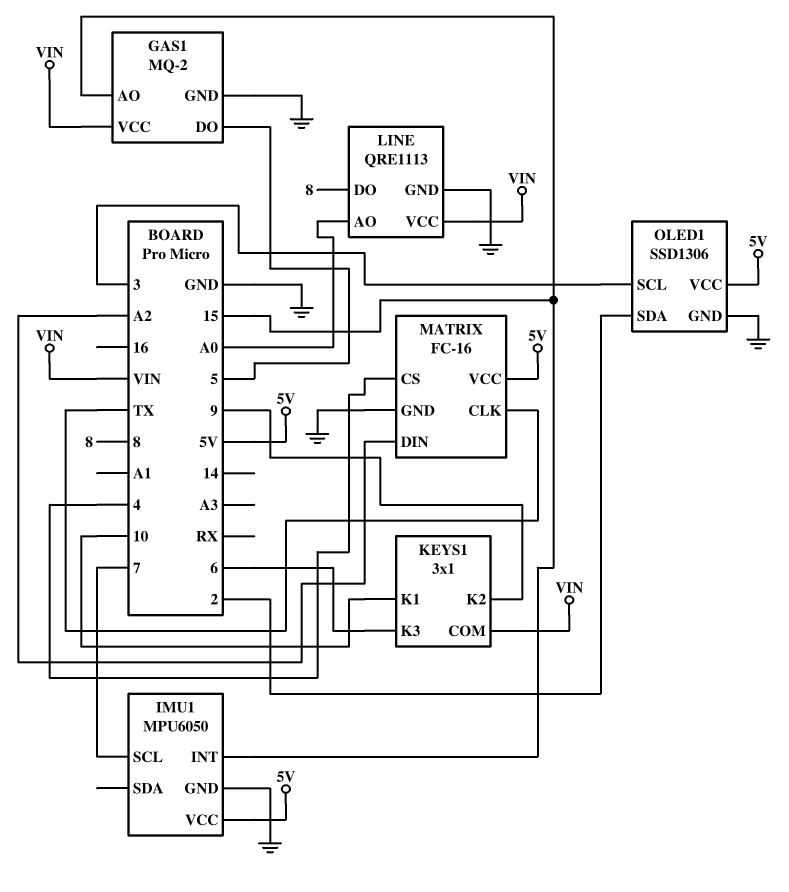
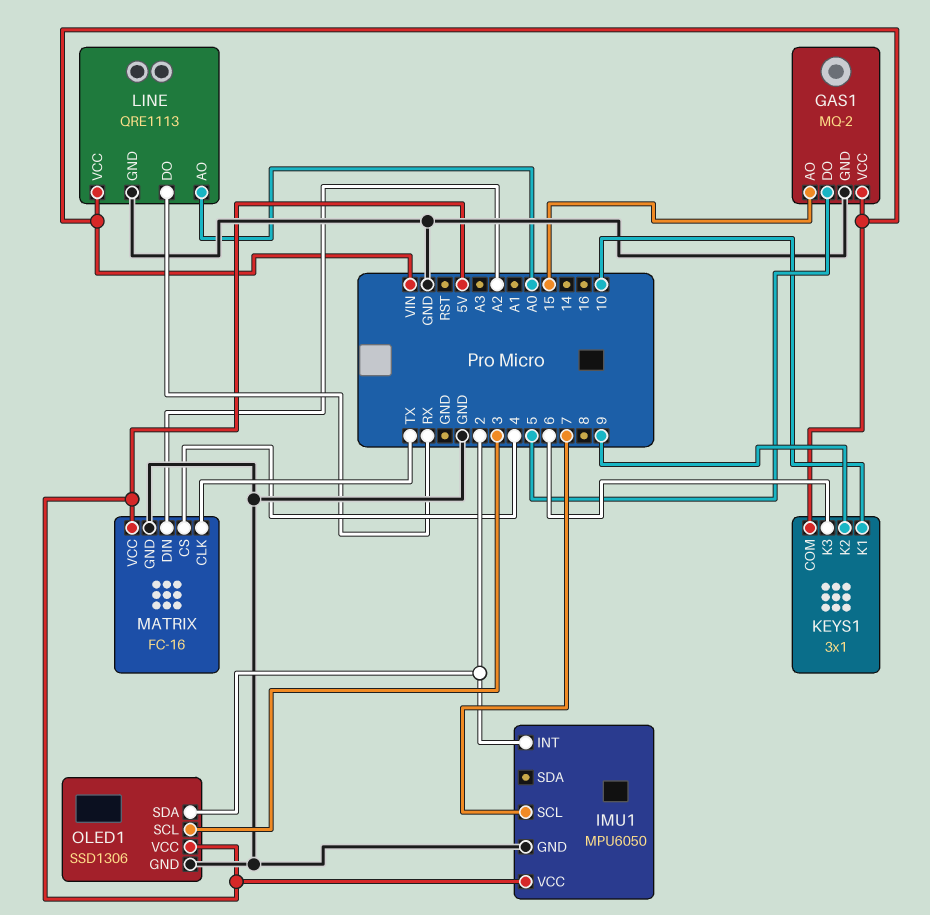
IMU1 pin INT: 15 -> 2
LINE pin DO: 8 -> RX

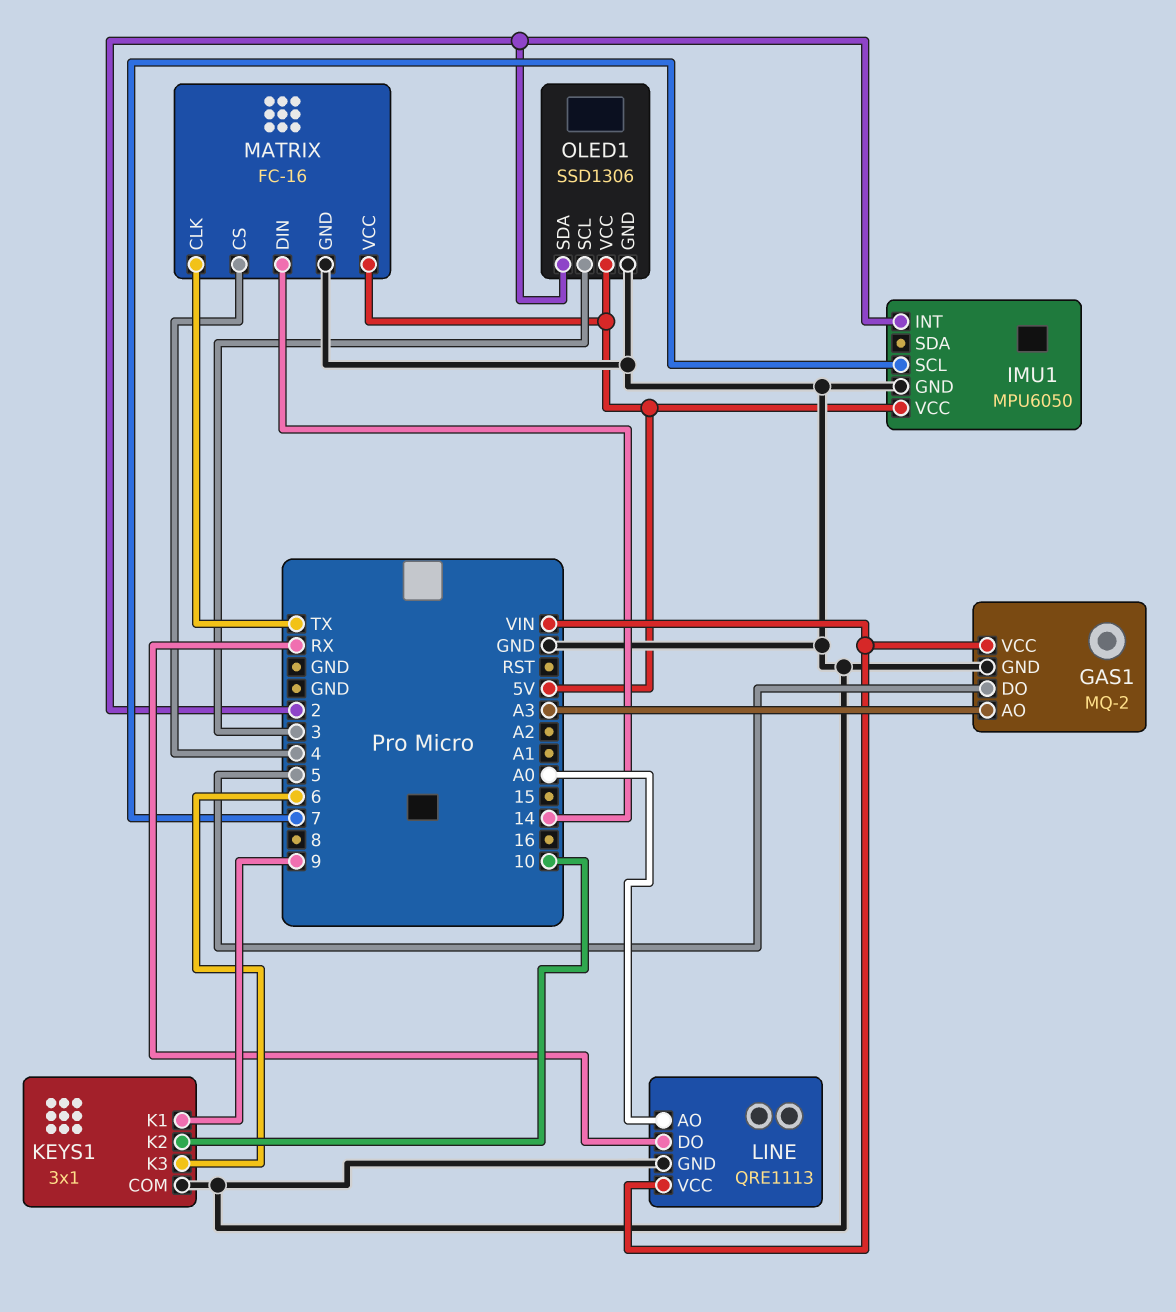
GAS1 pin AO: 15 -> A3
KEYS1 pin COM: VIN -> GND
KEYS1 pin K1: 10 -> 9
KEYS1 pin K2: 9 -> 10
MATRIX pin DIN: A2 -> 14

